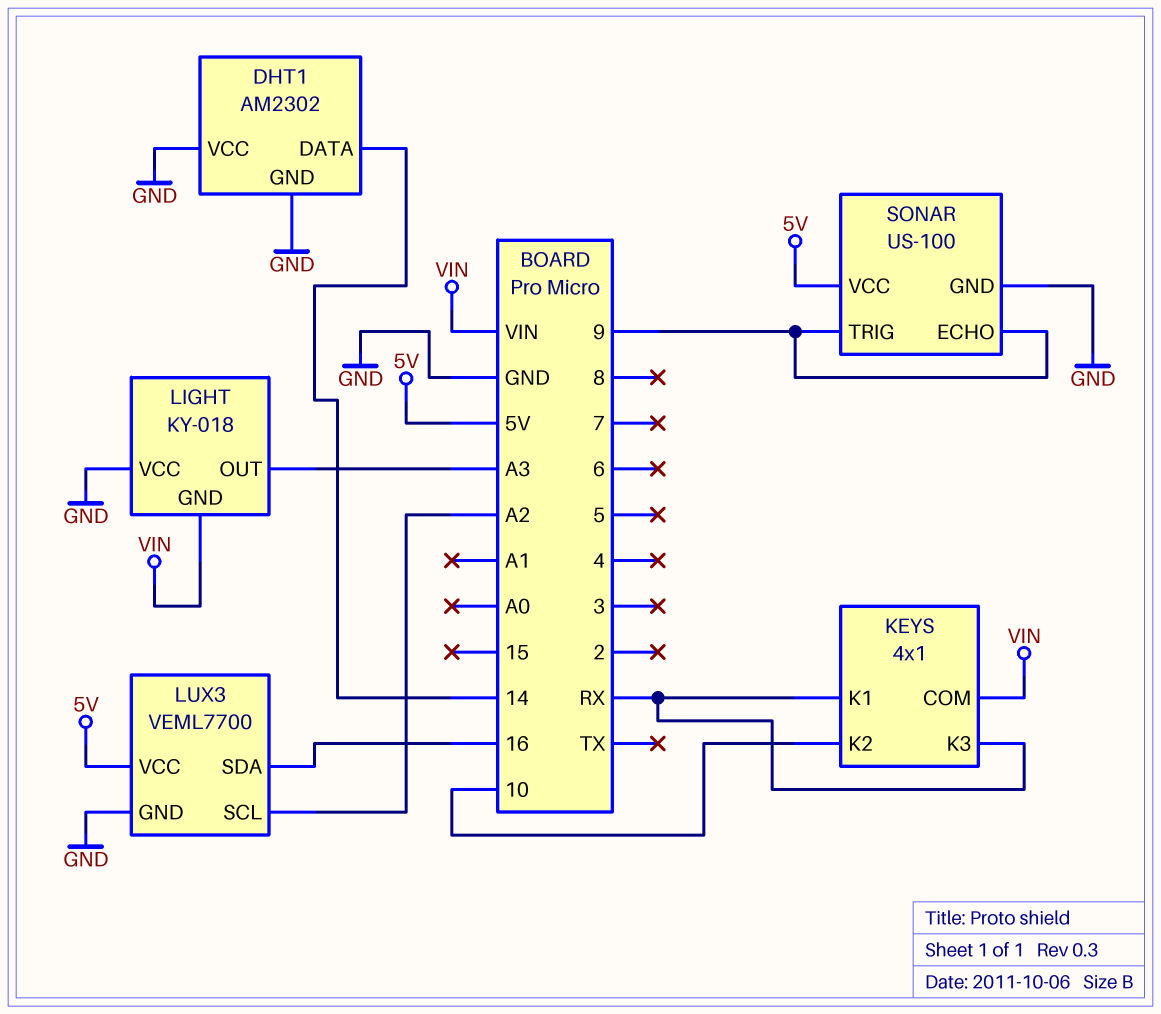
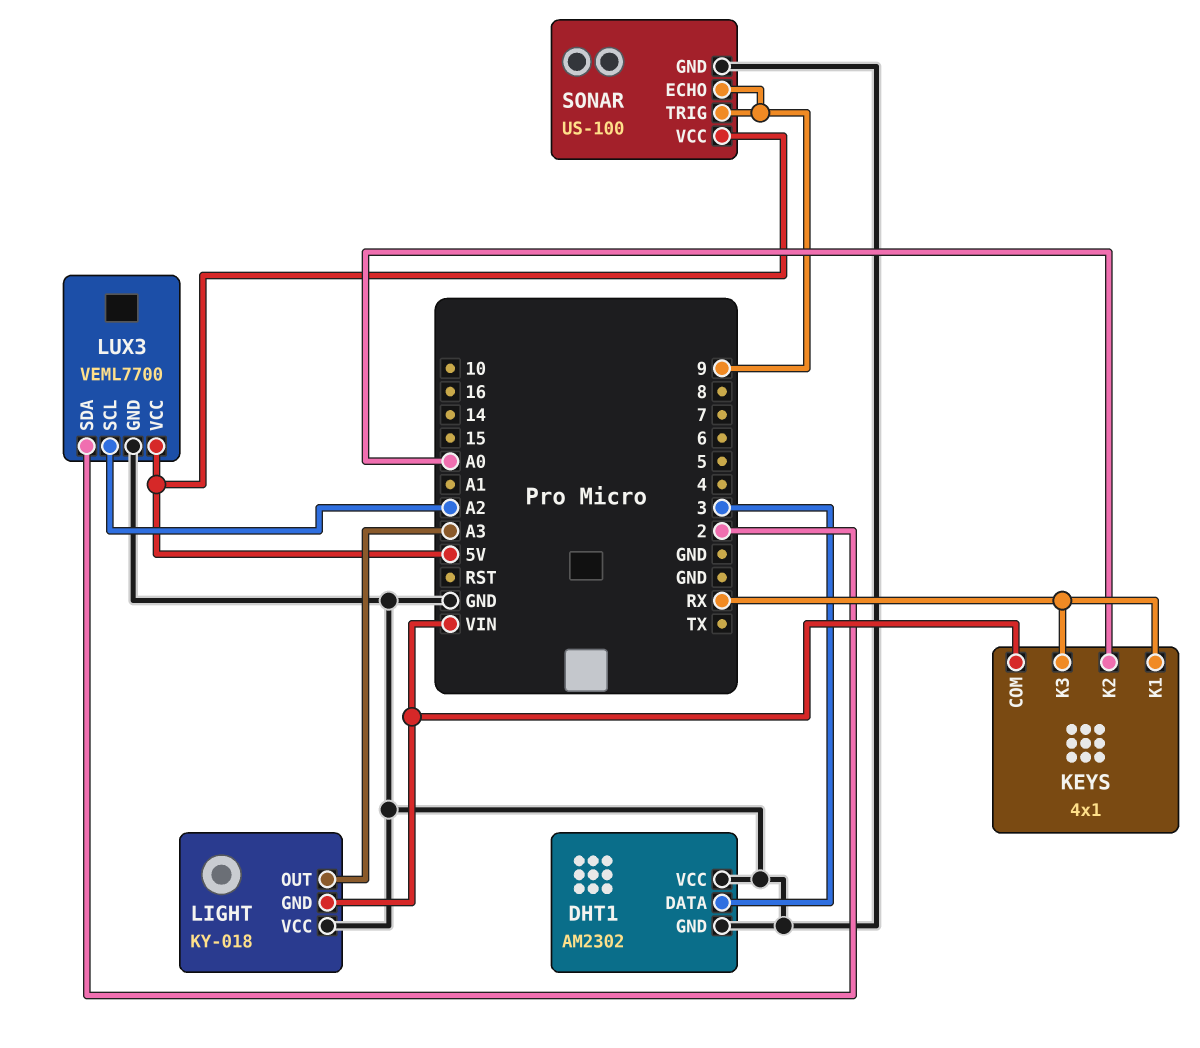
DHT1 pin DATA: 14 -> 3
KEYS pin K2: 10 -> A0
LUX3 pin SDA: 16 -> 2

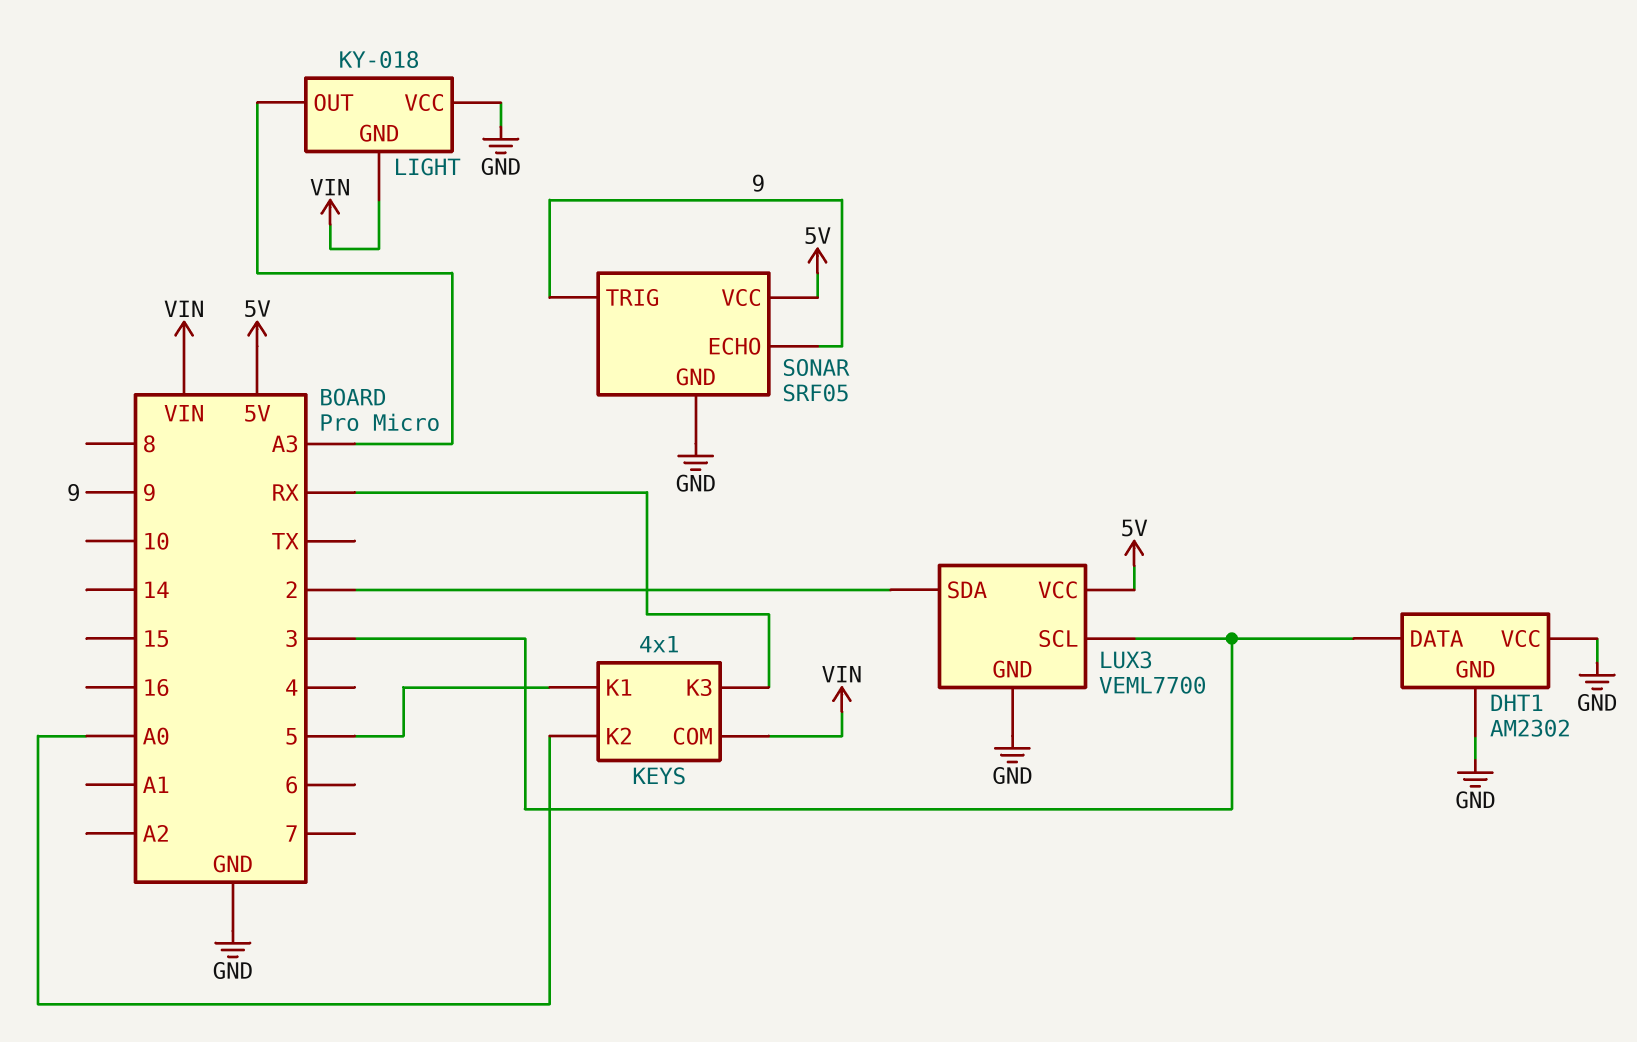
KEYS pin K1: RX -> 5
LUX3 pin SCL: A2 -> 3
SONAR: US-100 -> SRF05

